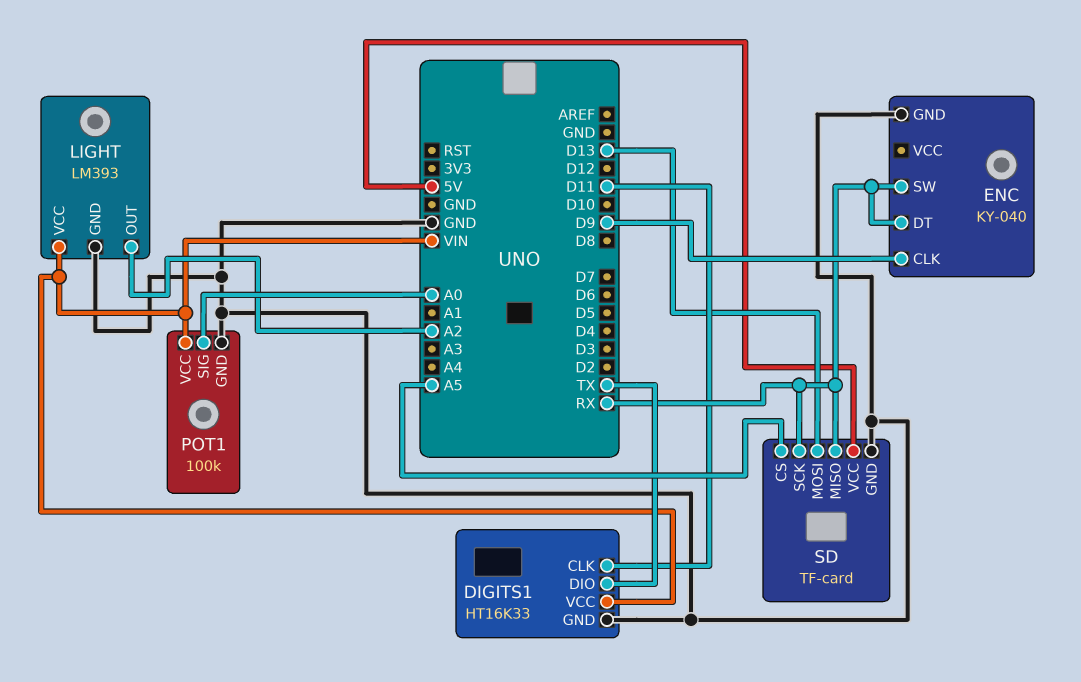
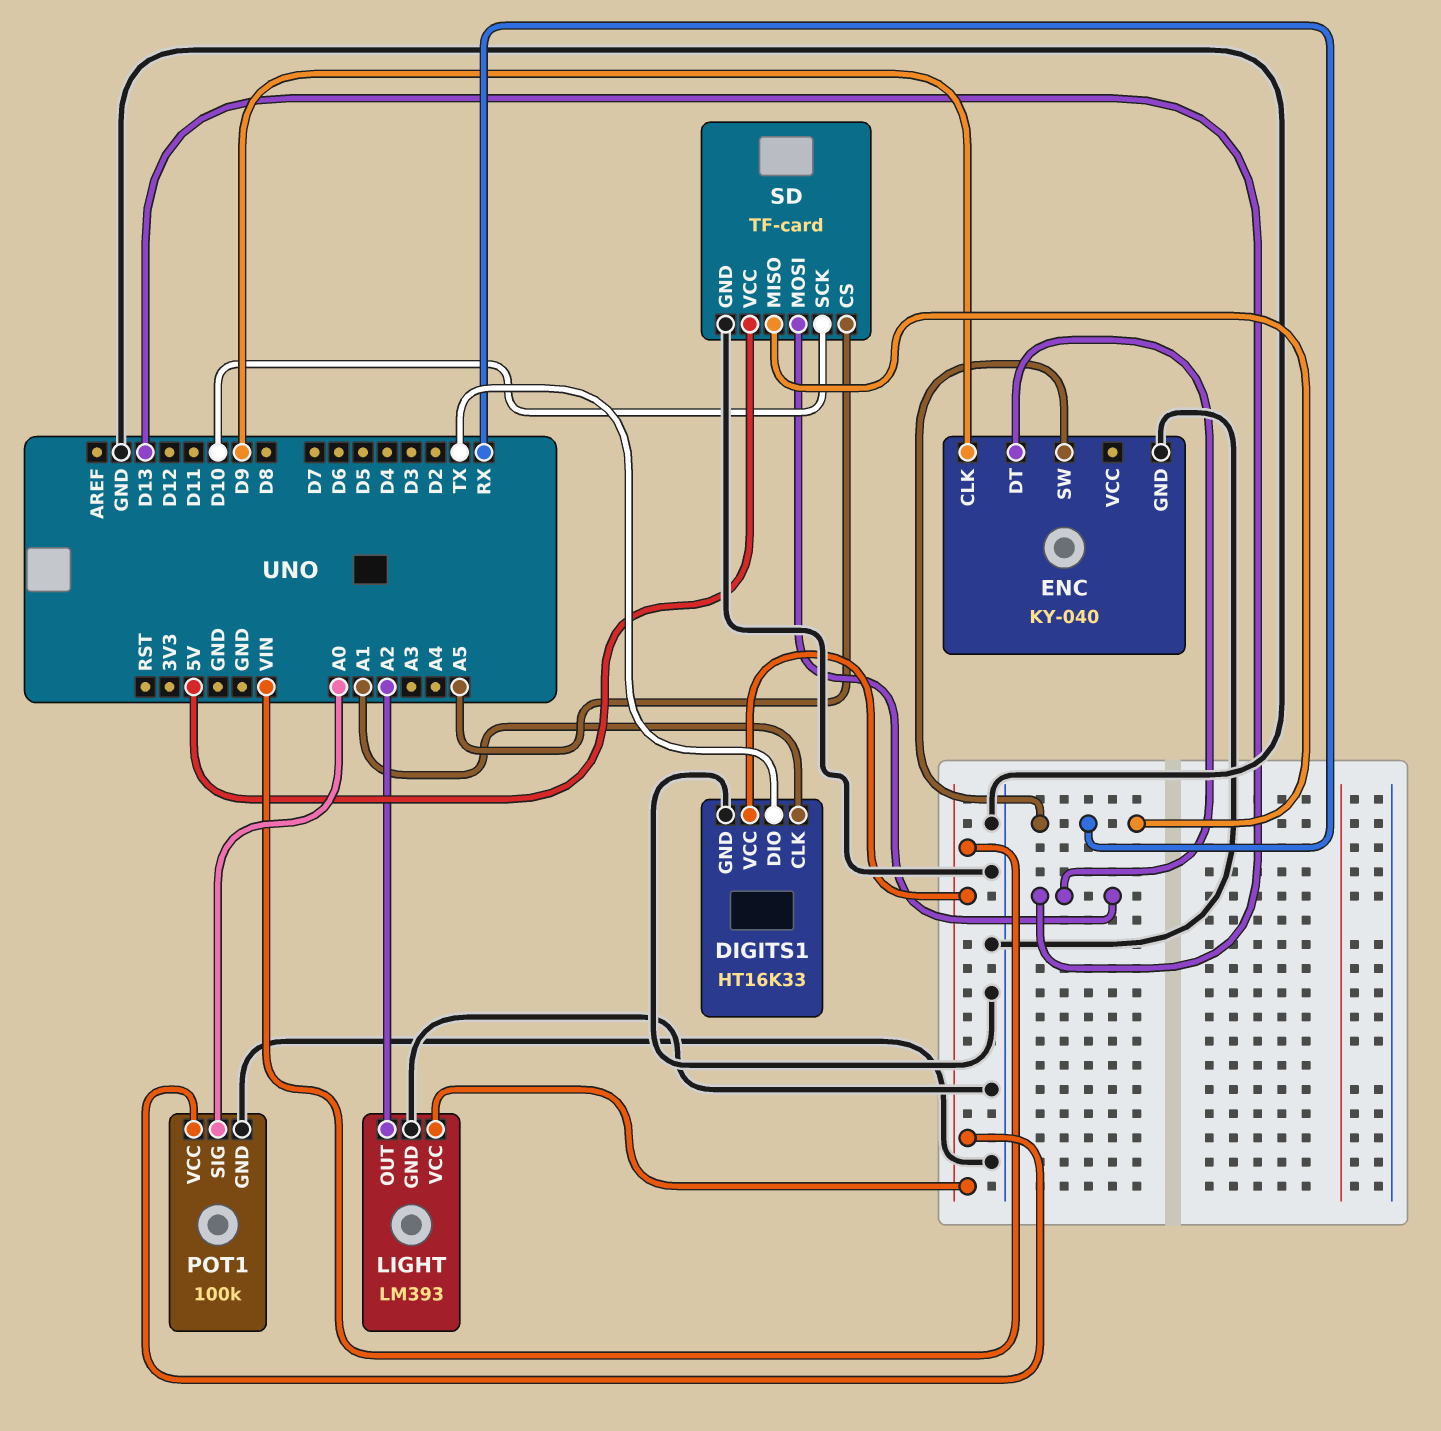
DIGITS1 pin CLK: D11 -> A1
ENC pin DT: RX -> D13
SD pin SCK: RX -> D10

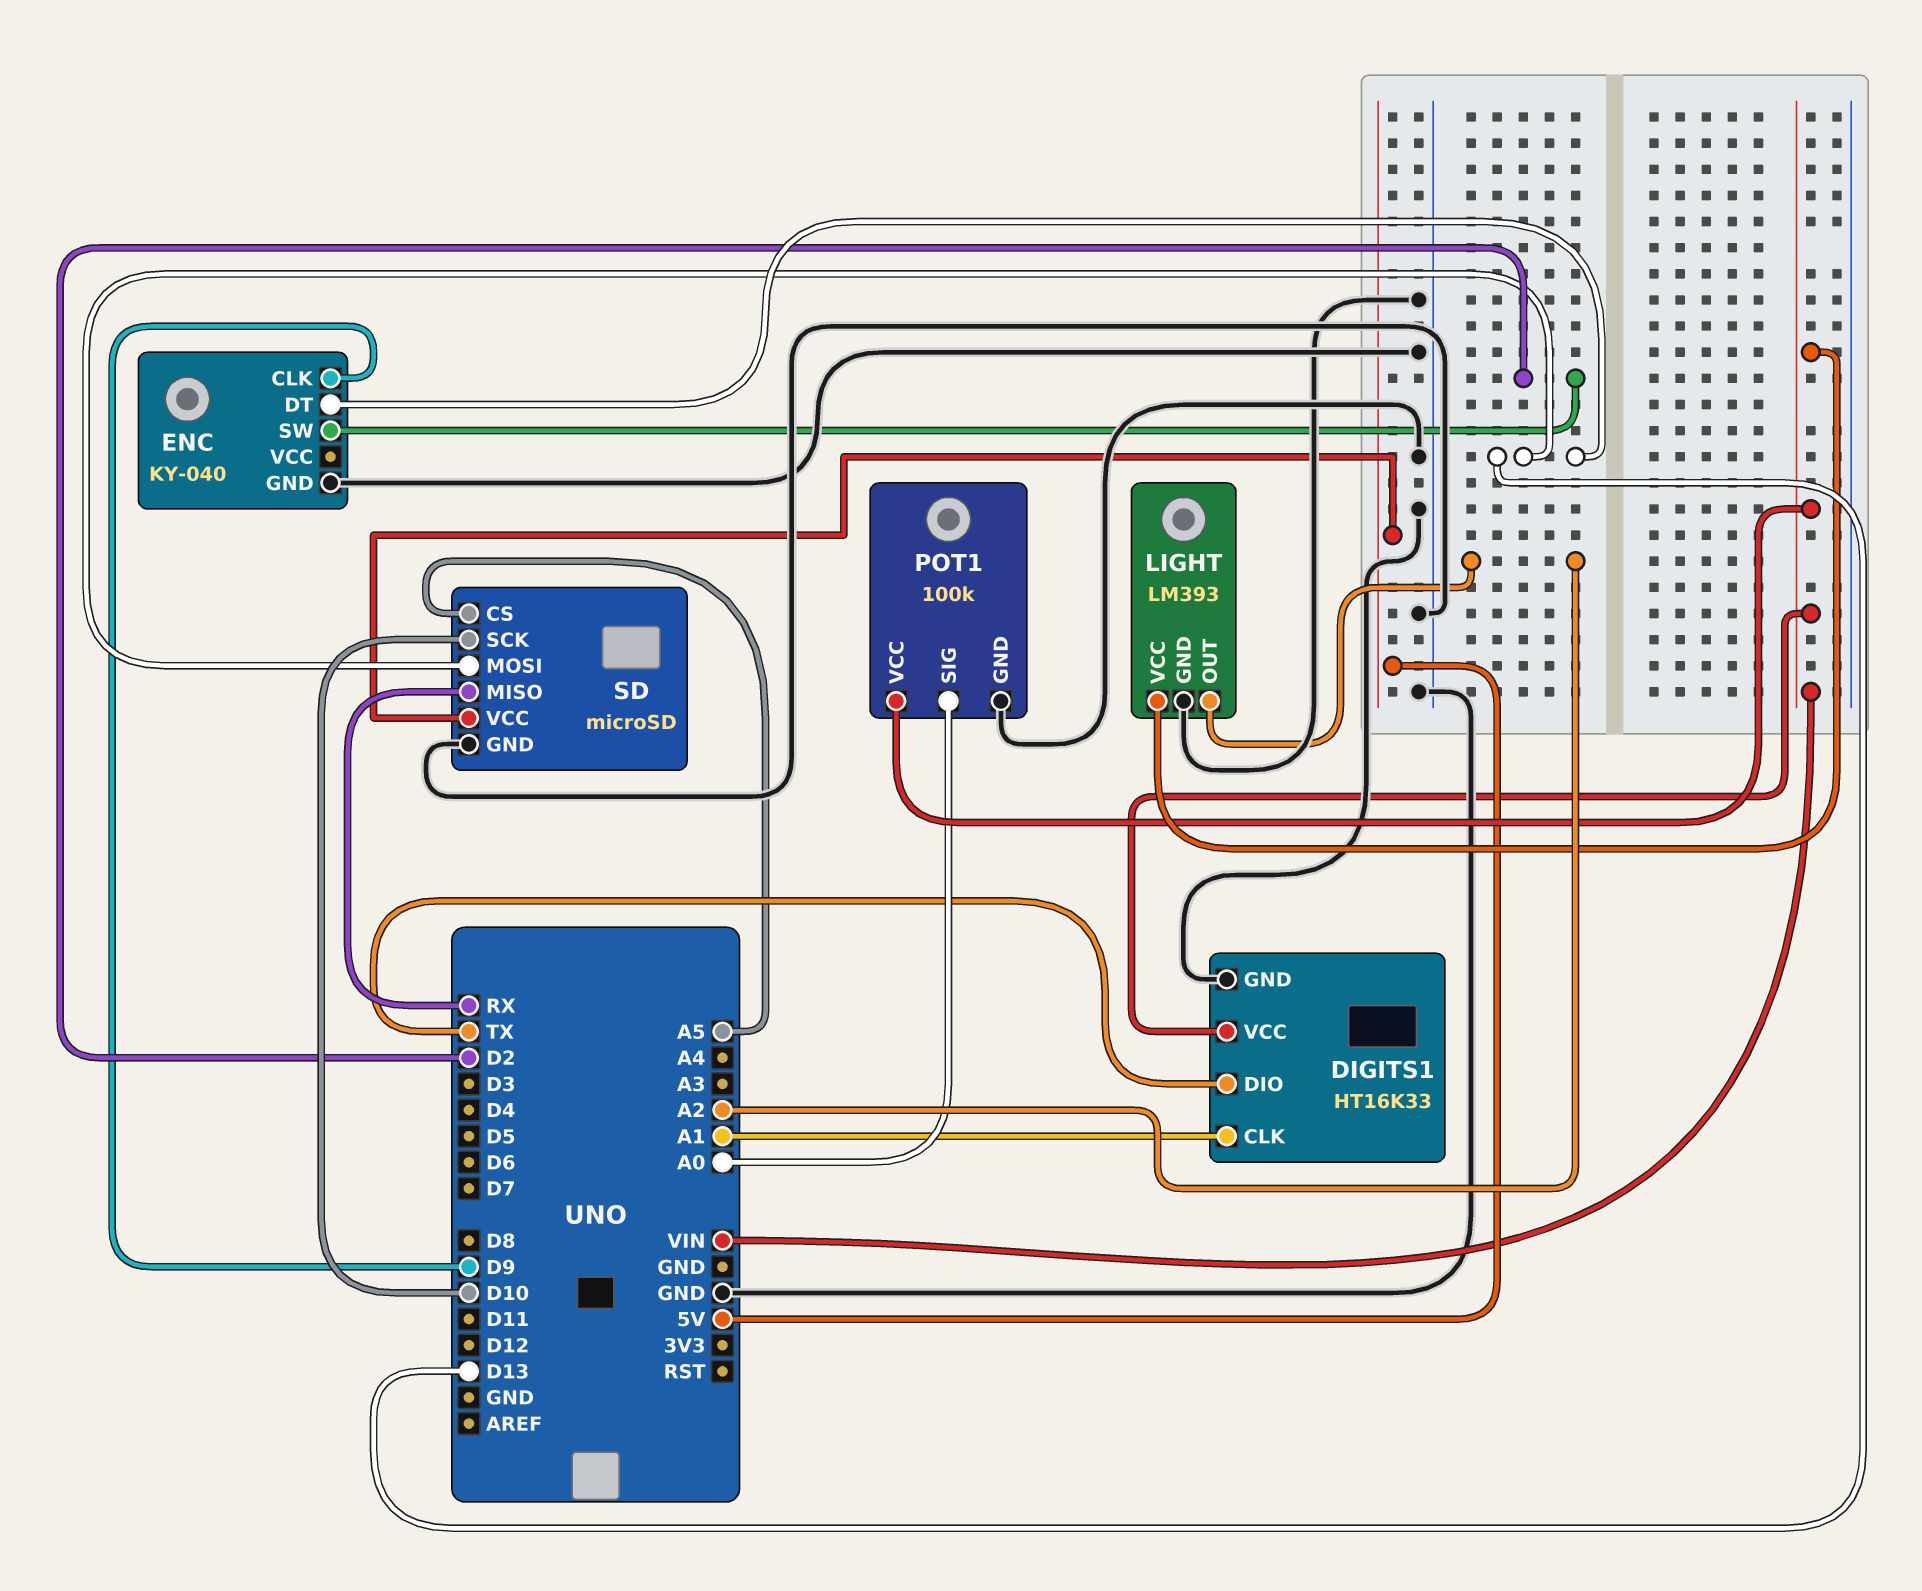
ENC pin SW: RX -> D2
SD: TF-card -> microSD

